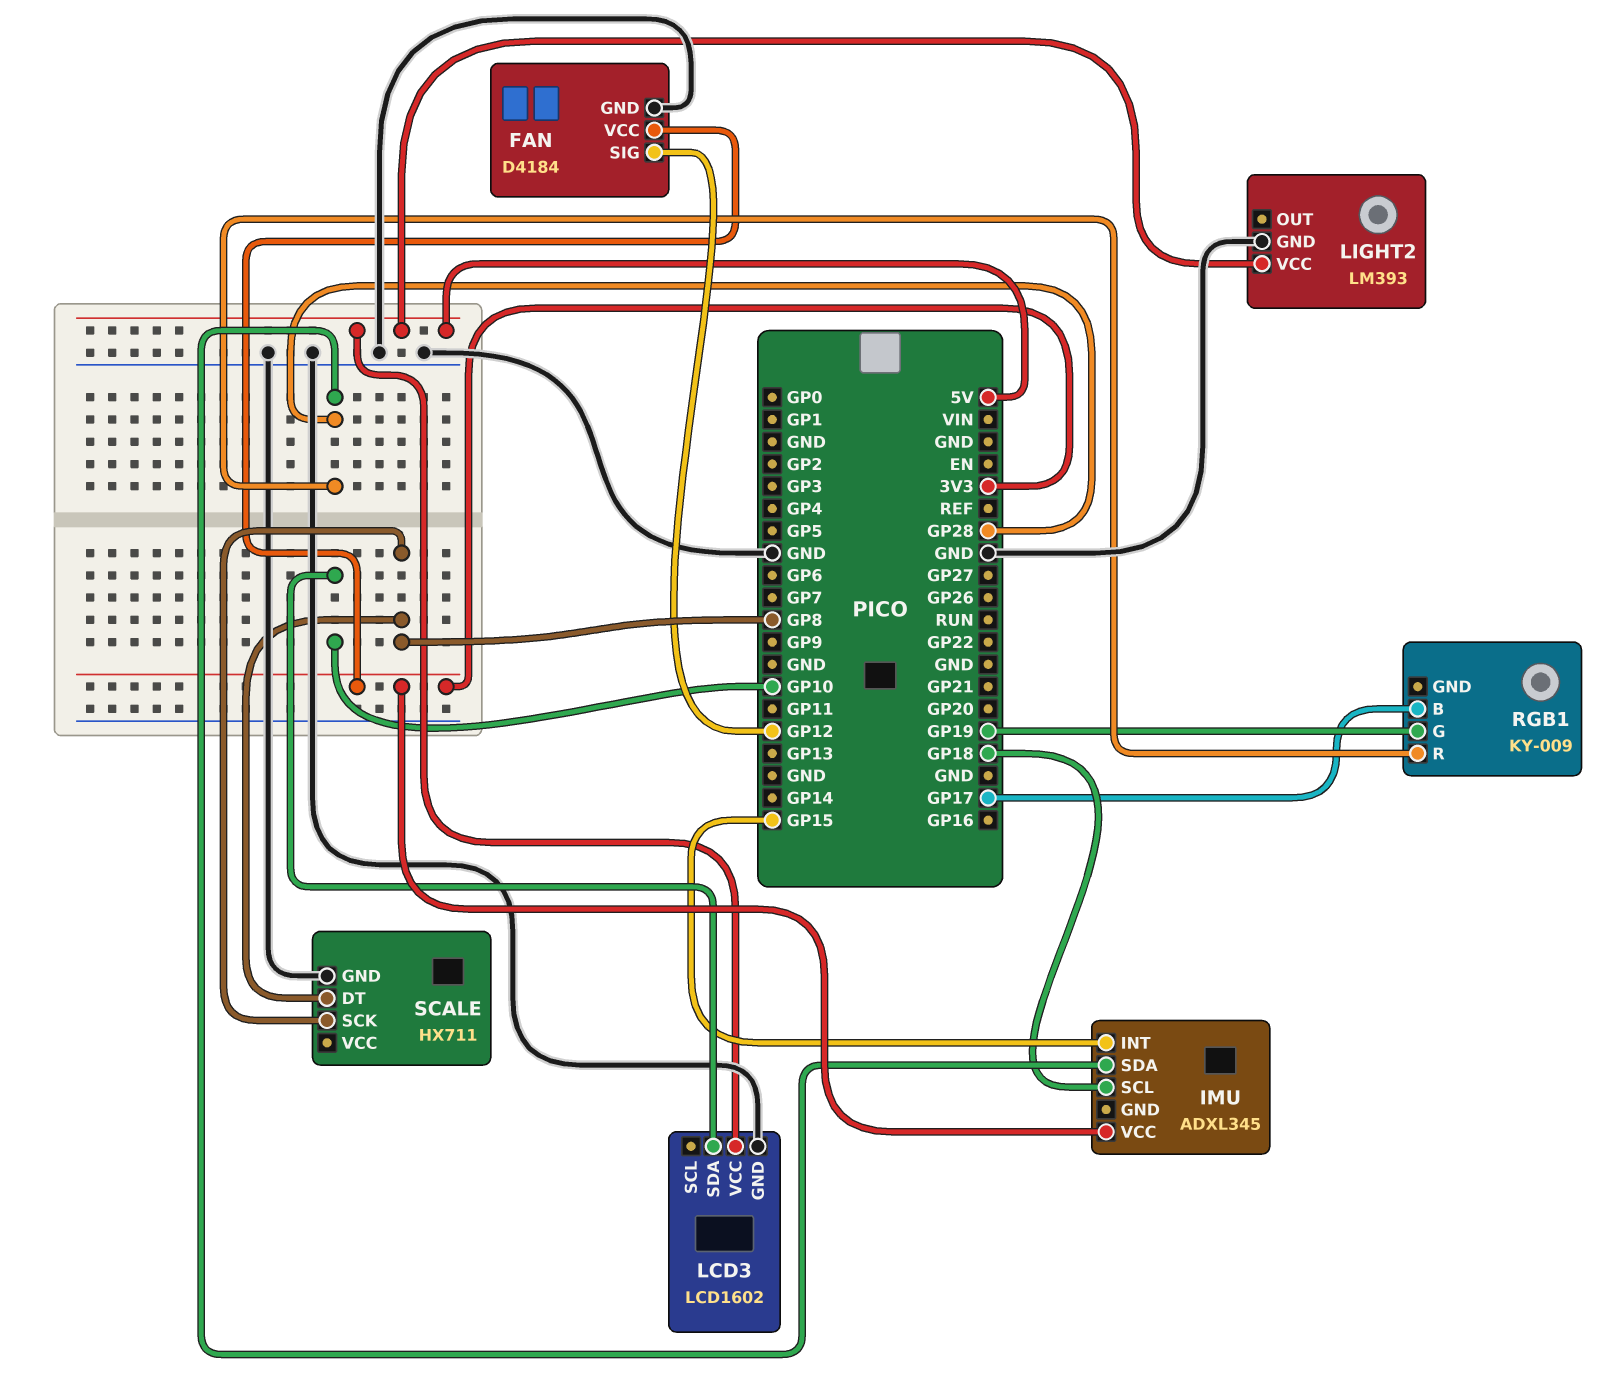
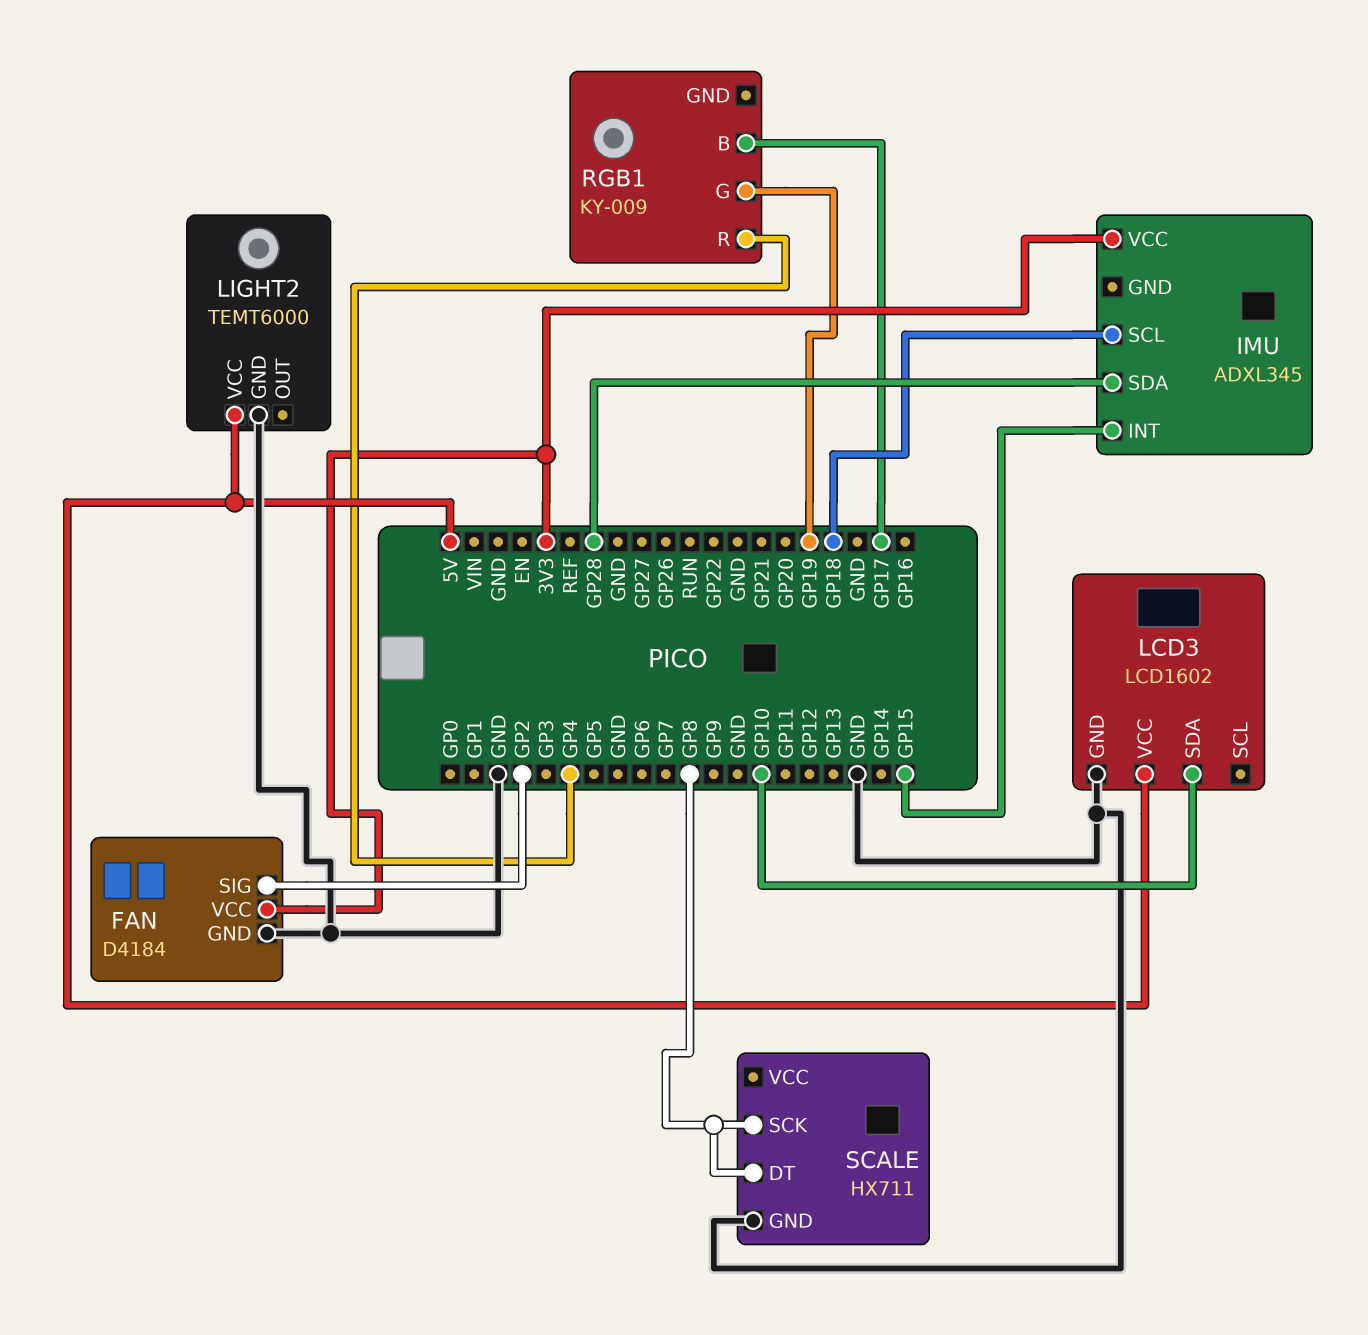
FAN pin SIG: GP12 -> GP2
LIGHT2: LM393 -> TEMT6000
RGB1 pin R: GP28 -> GP4

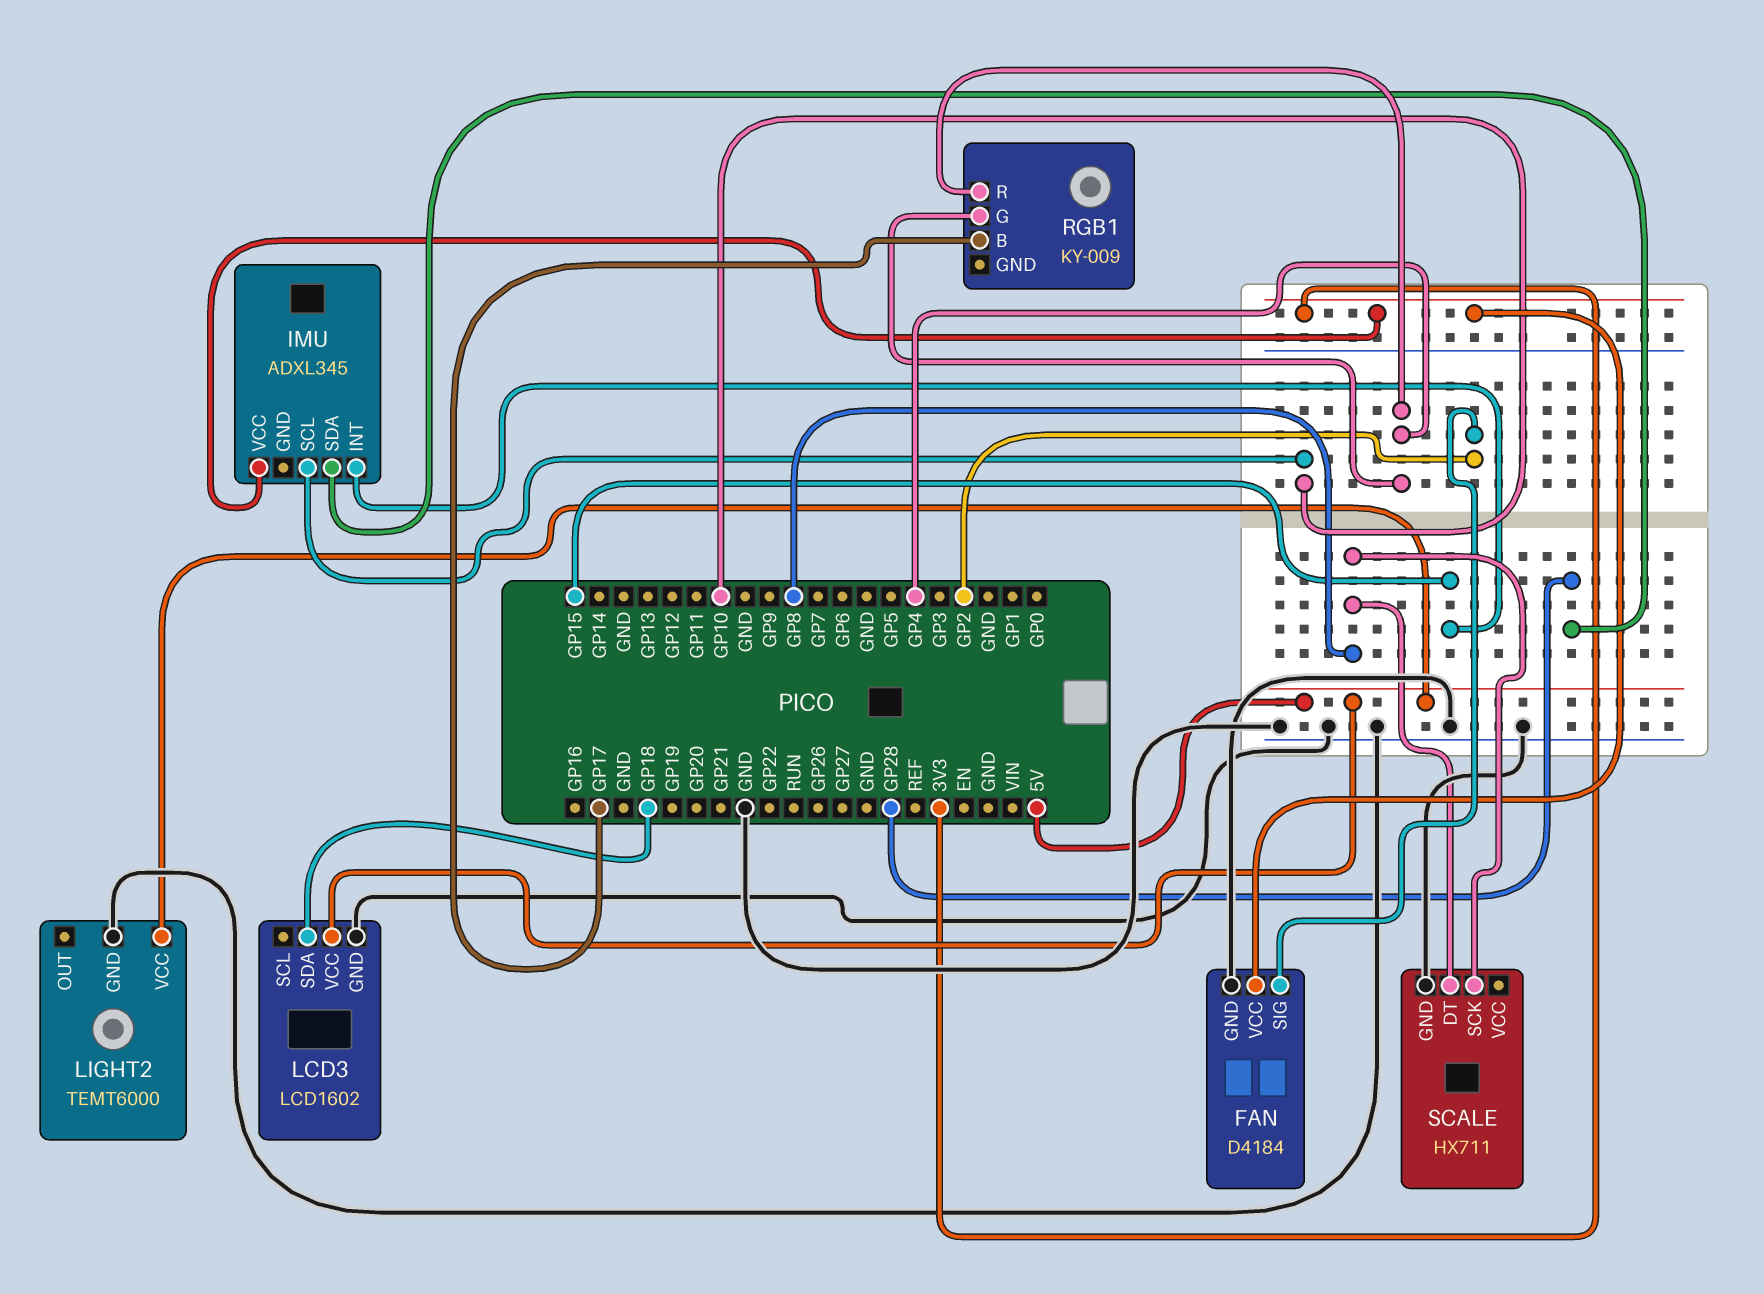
IMU pin SCL: GP18 -> GP10
LCD3 pin SDA: GP10 -> GP18
RGB1 pin G: GP19 -> GP4

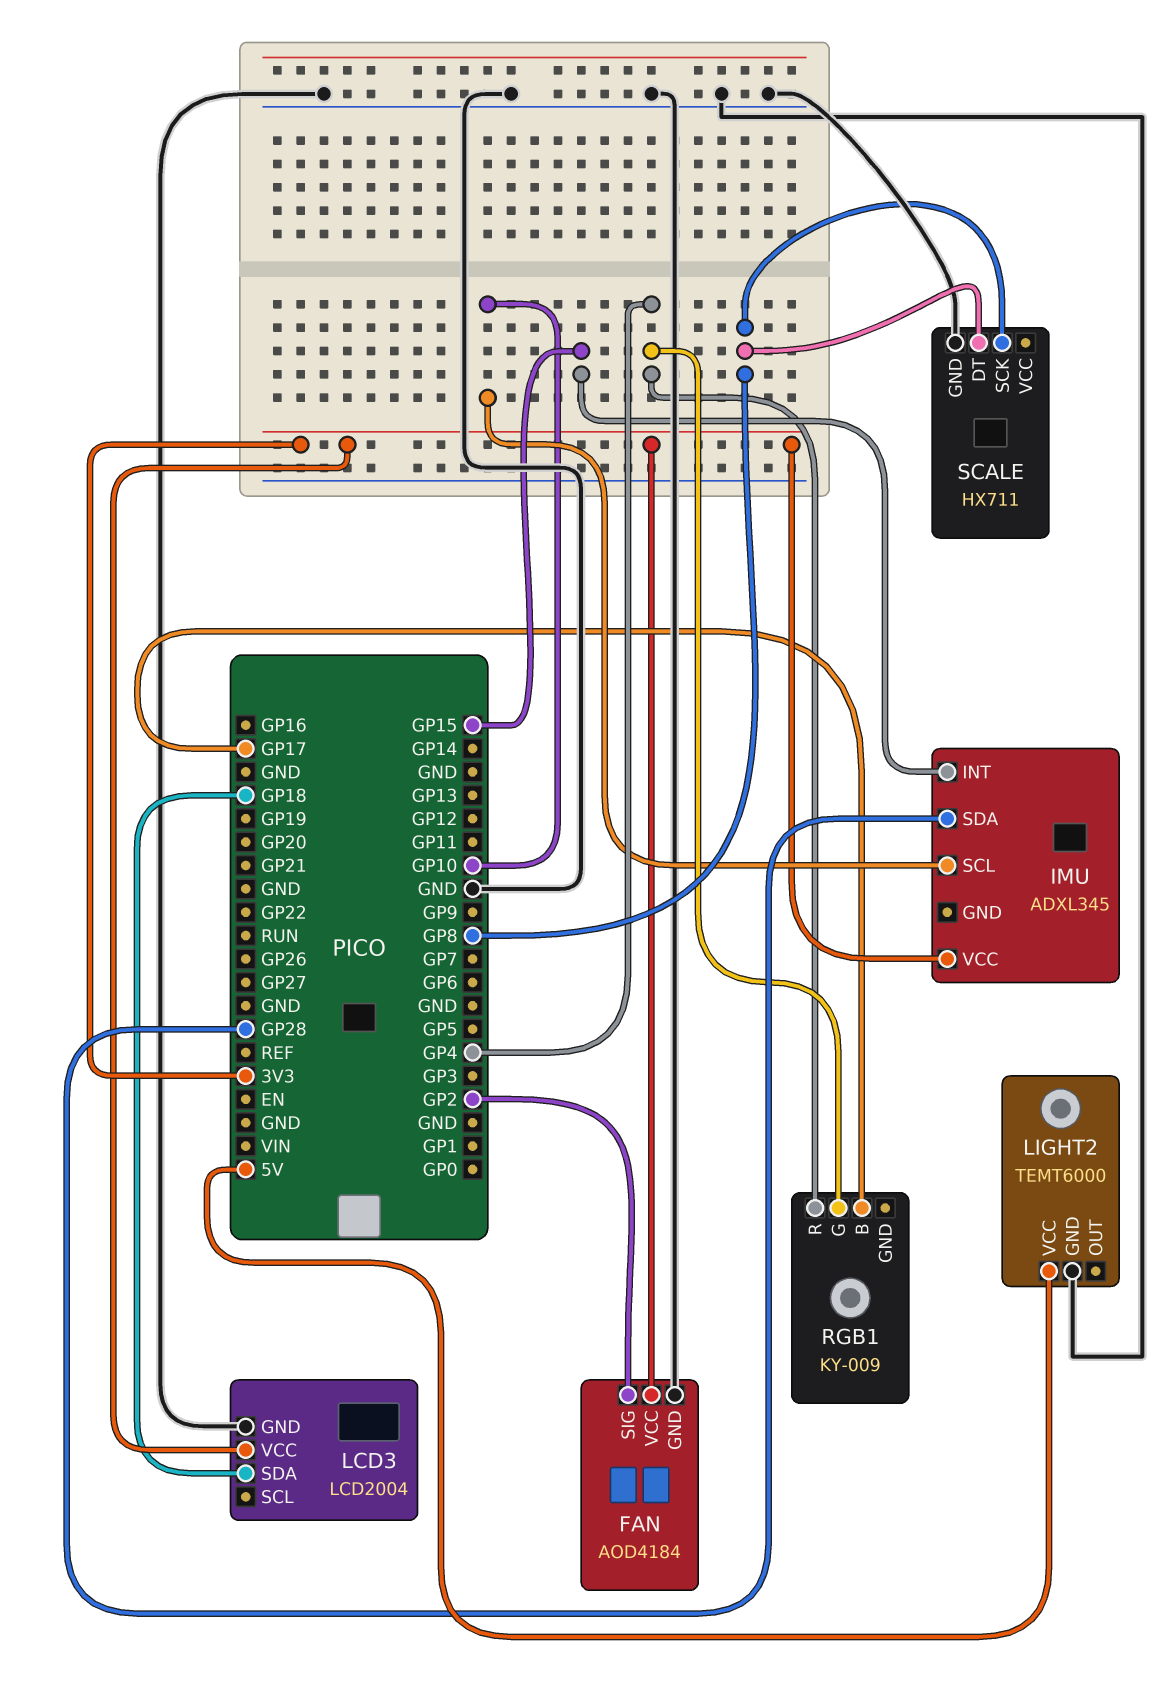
FAN: D4184 -> AOD4184
LCD3: LCD1602 -> LCD2004
LCD3 pin VCC: 5V -> 3V3

